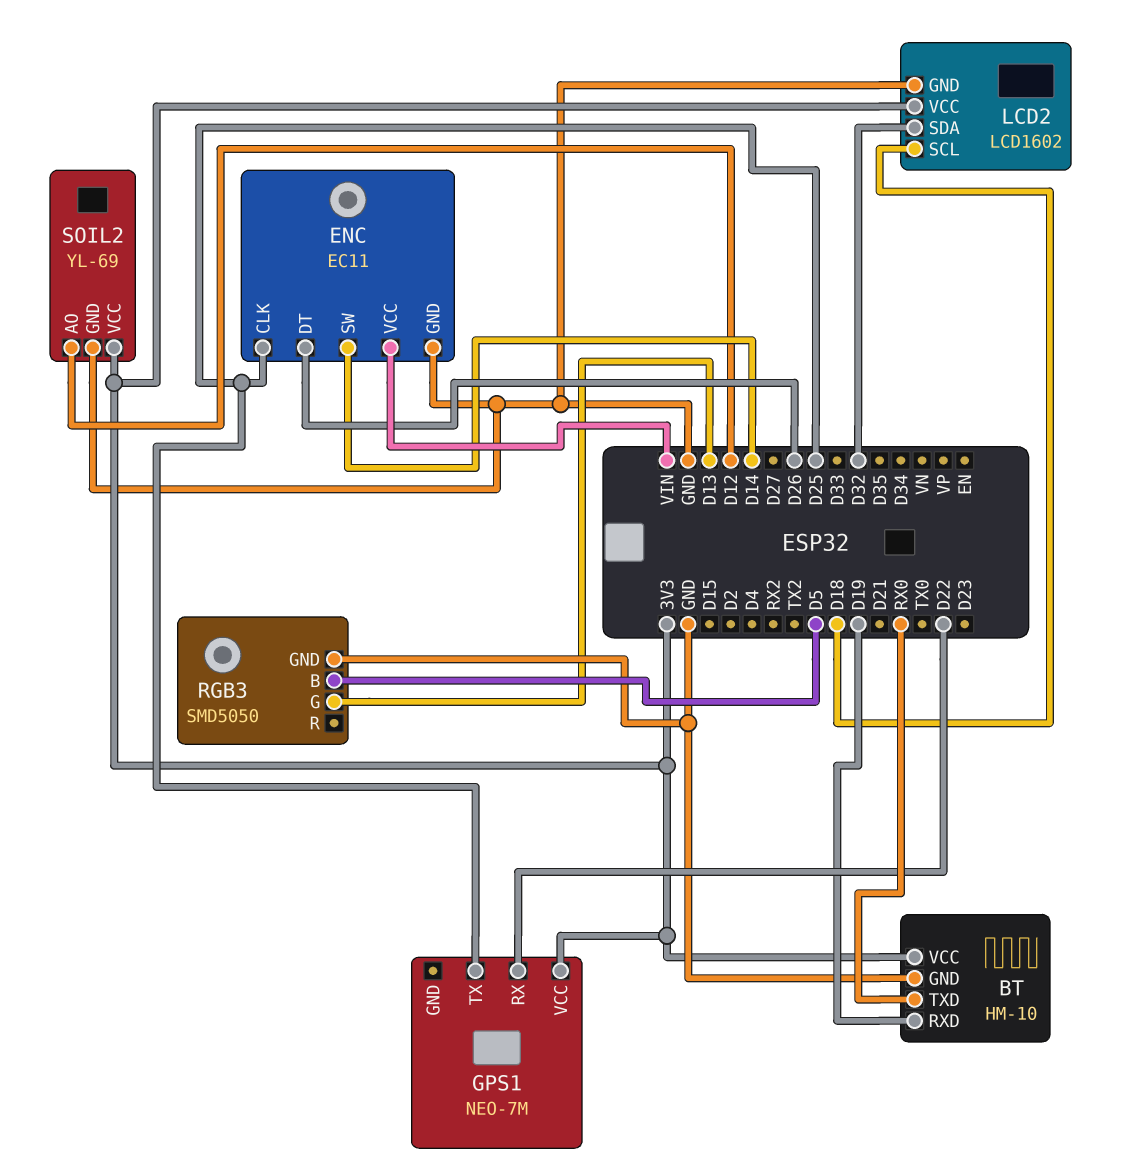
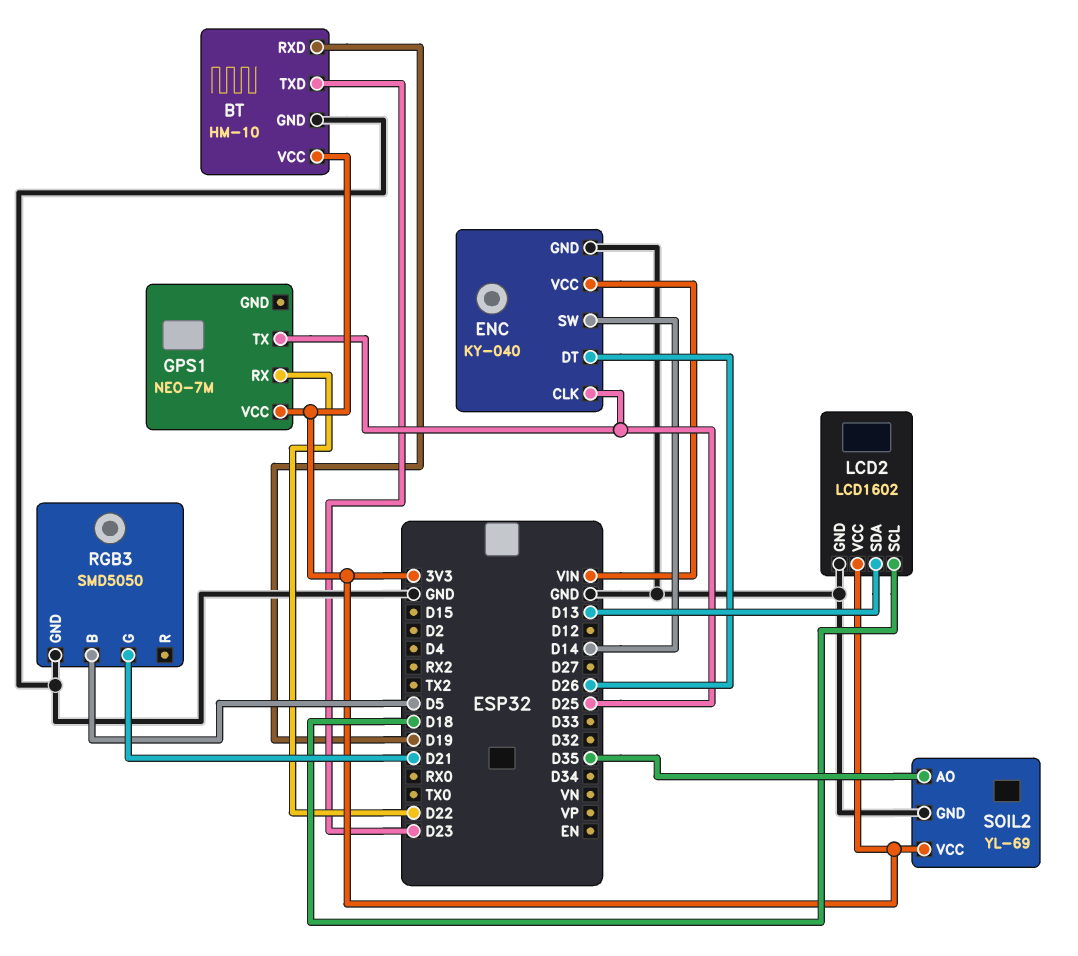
BT pin TXD: RX0 -> D23
ENC: EC11 -> KY-040
LCD2 pin SDA: D32 -> D13
RGB3 pin G: D13 -> D21
SOIL2 pin AO: D12 -> D35

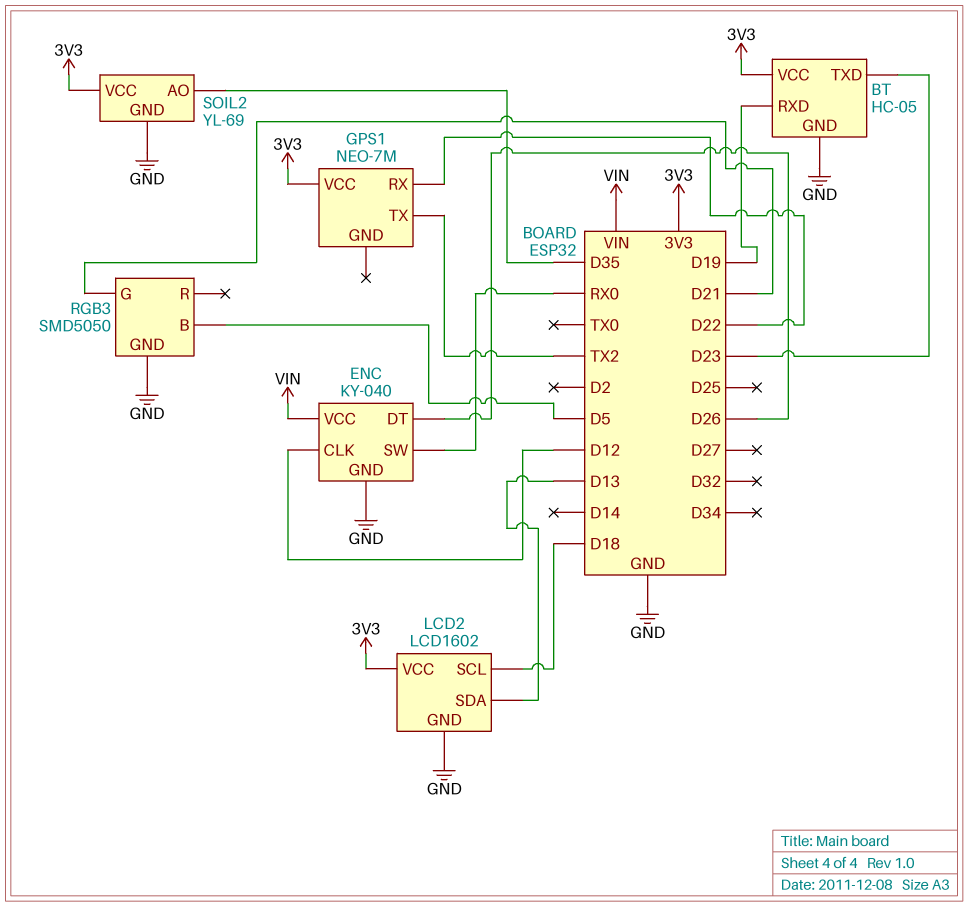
BT: HM-10 -> HC-05
ENC pin CLK: D25 -> D12
ENC pin SW: D14 -> RX0
GPS1 pin TX: D25 -> TX2

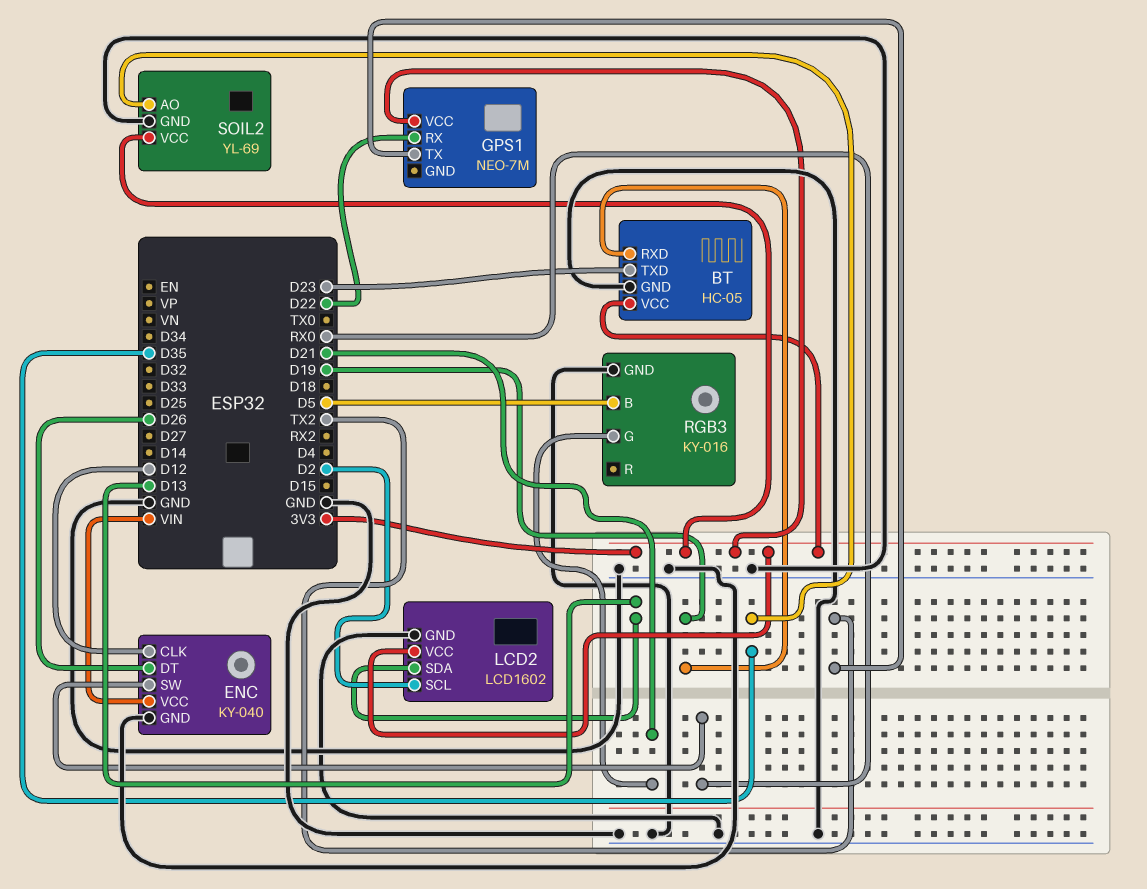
LCD2 pin SCL: D18 -> D2
RGB3: SMD5050 -> KY-016

